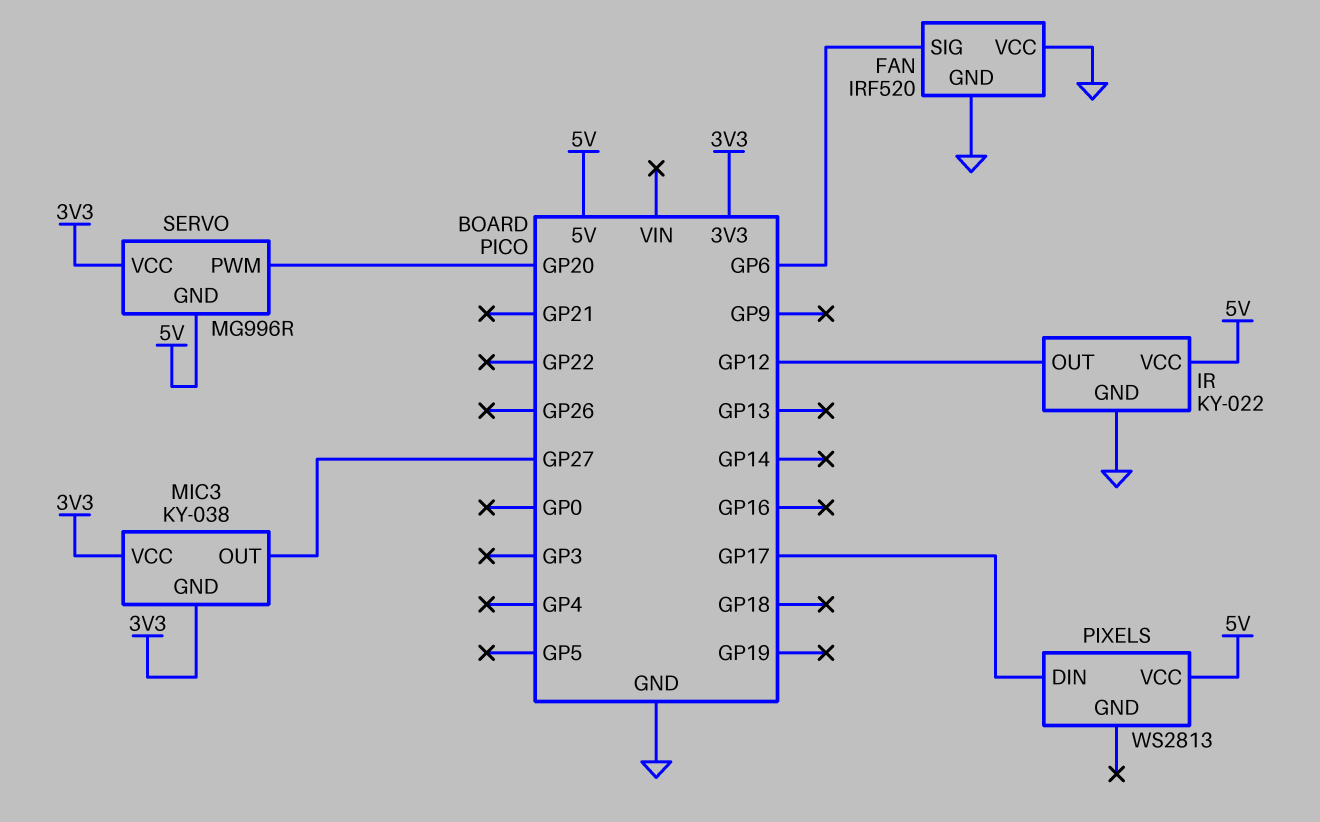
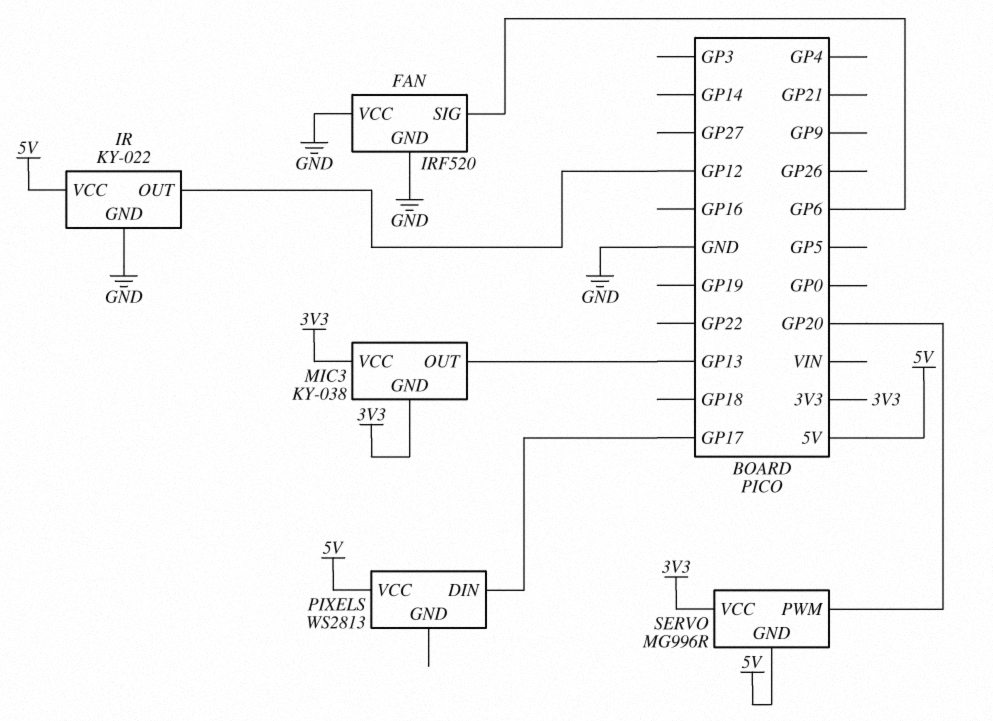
MIC3 pin OUT: GP27 -> GP13

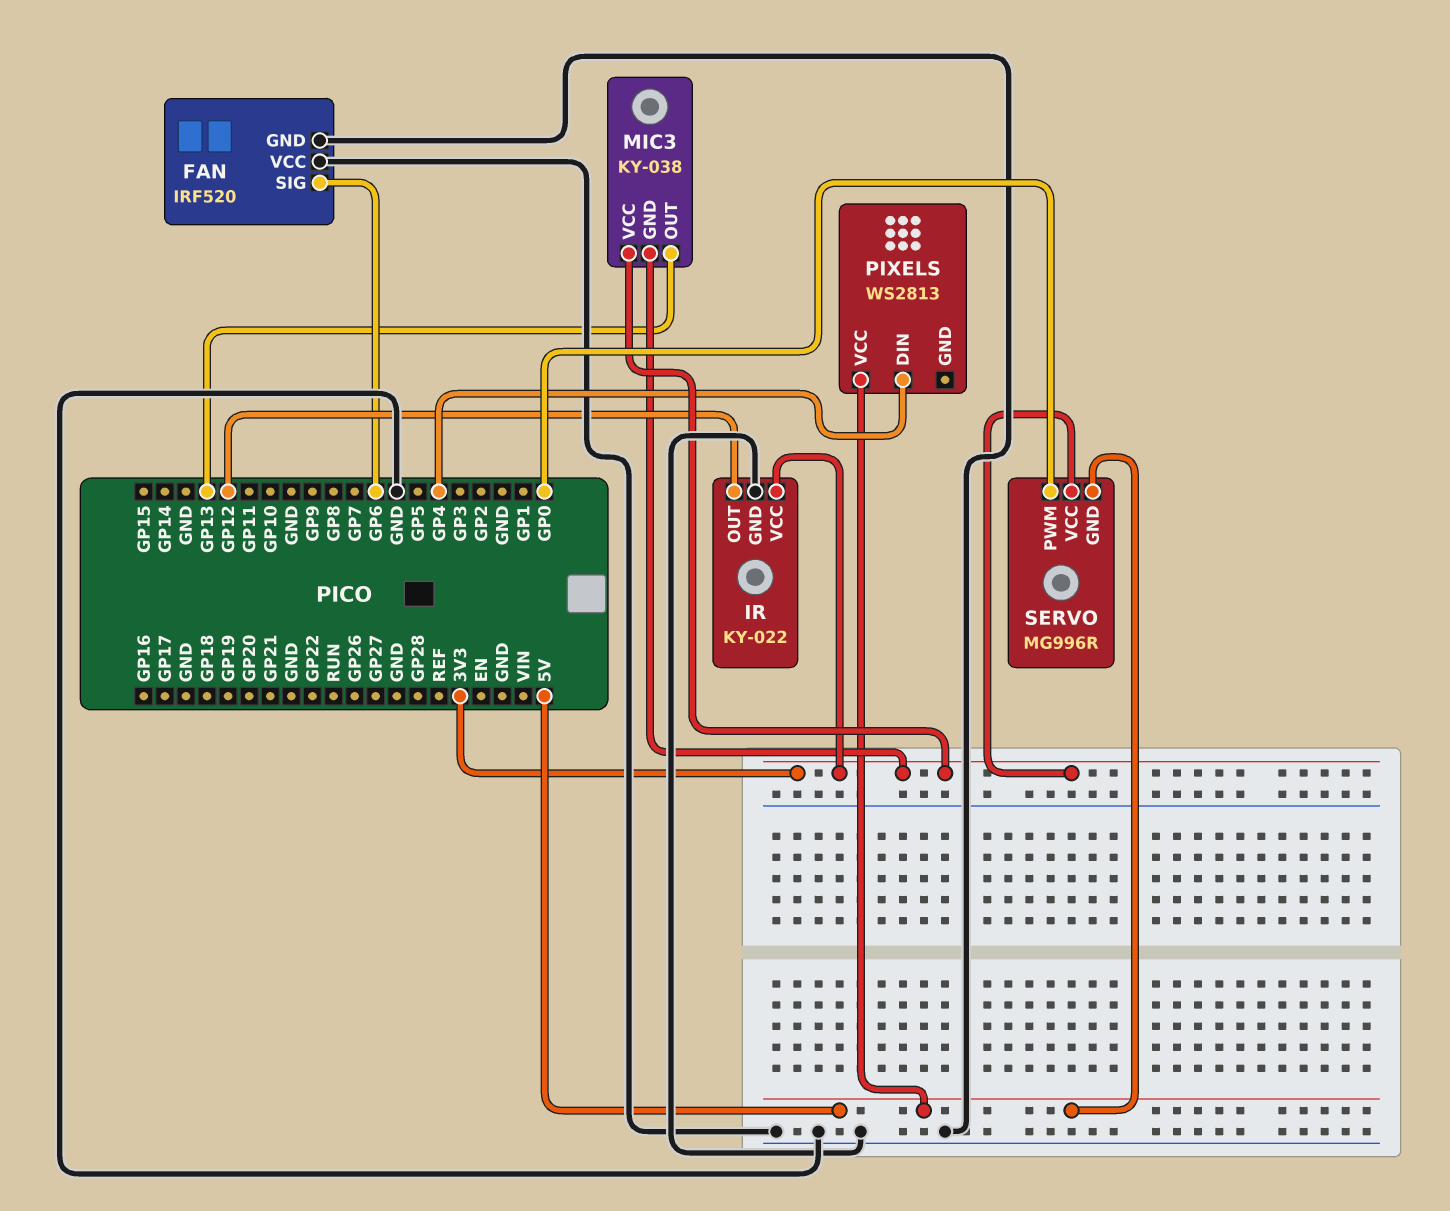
IR pin VCC: 5V -> 3V3
PIXELS pin DIN: GP17 -> GP4
SERVO pin PWM: GP20 -> GP0

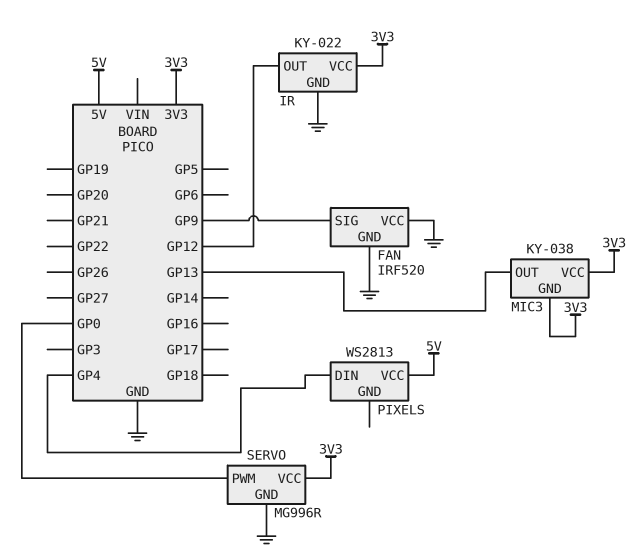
FAN pin SIG: GP6 -> GP9
SERVO pin GND: 5V -> GND

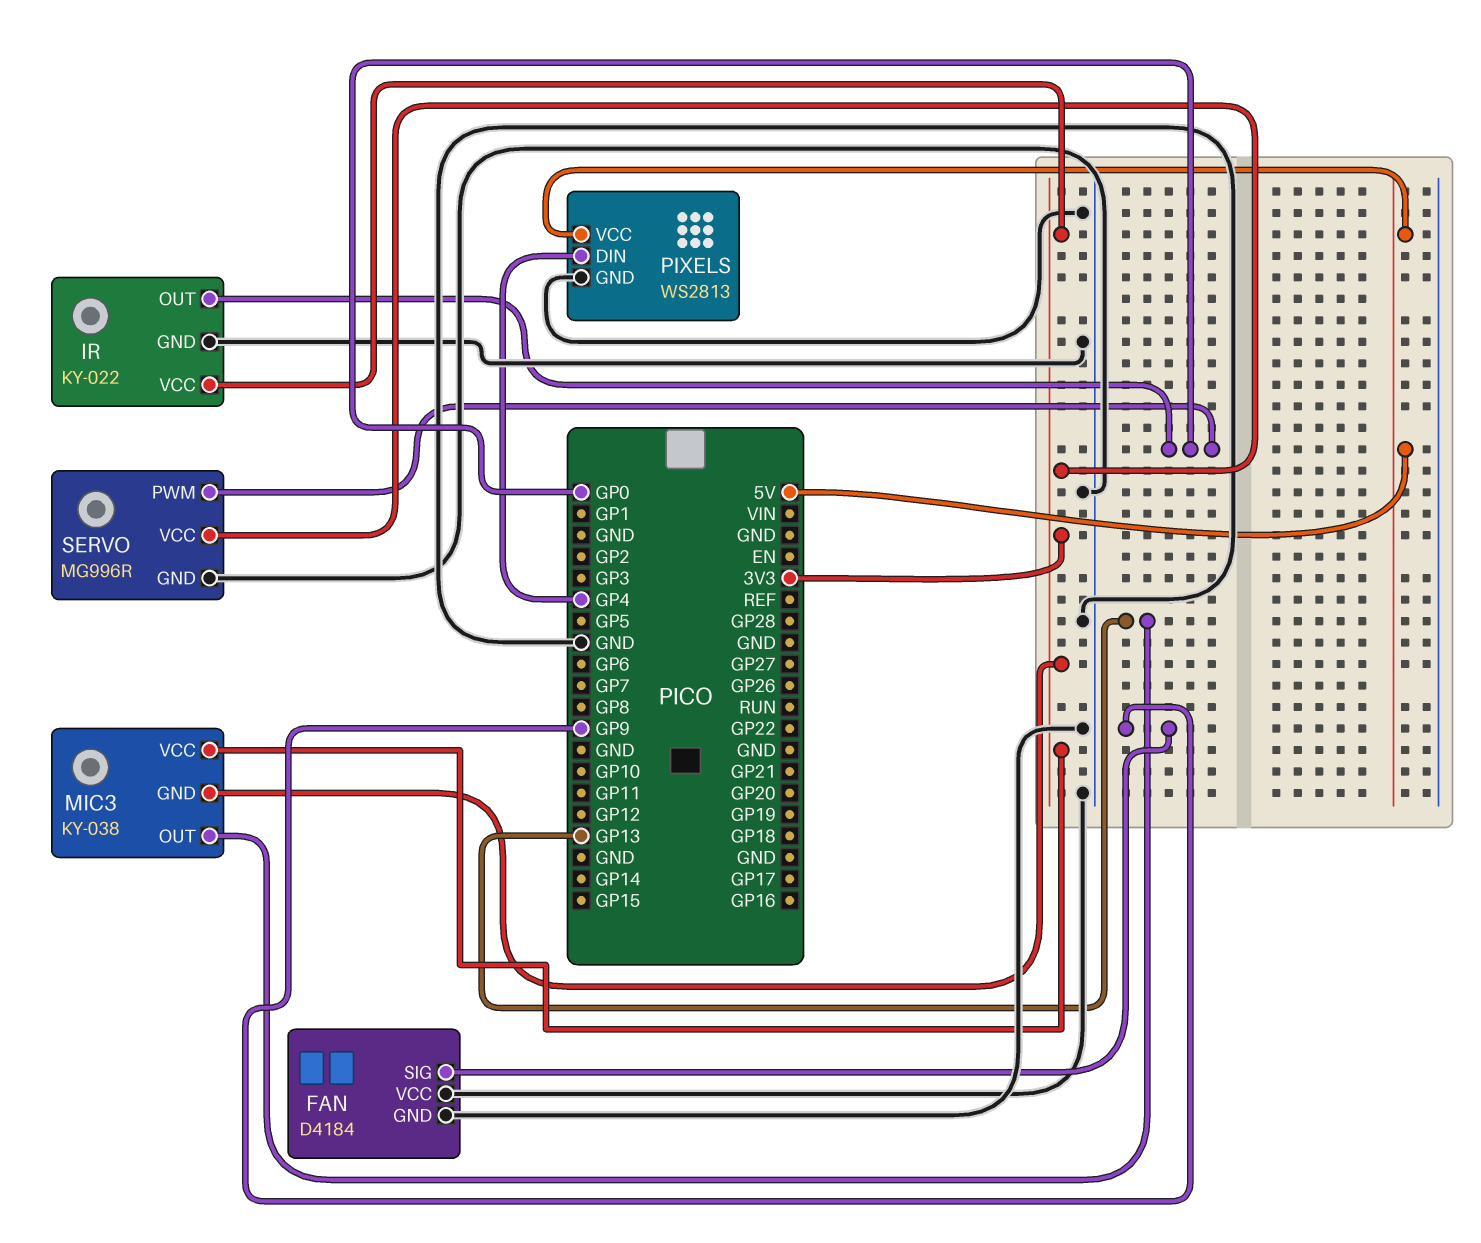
FAN: IRF520 -> D4184
IR pin OUT: GP12 -> GP0
PIXELS pin GND: none -> GND

